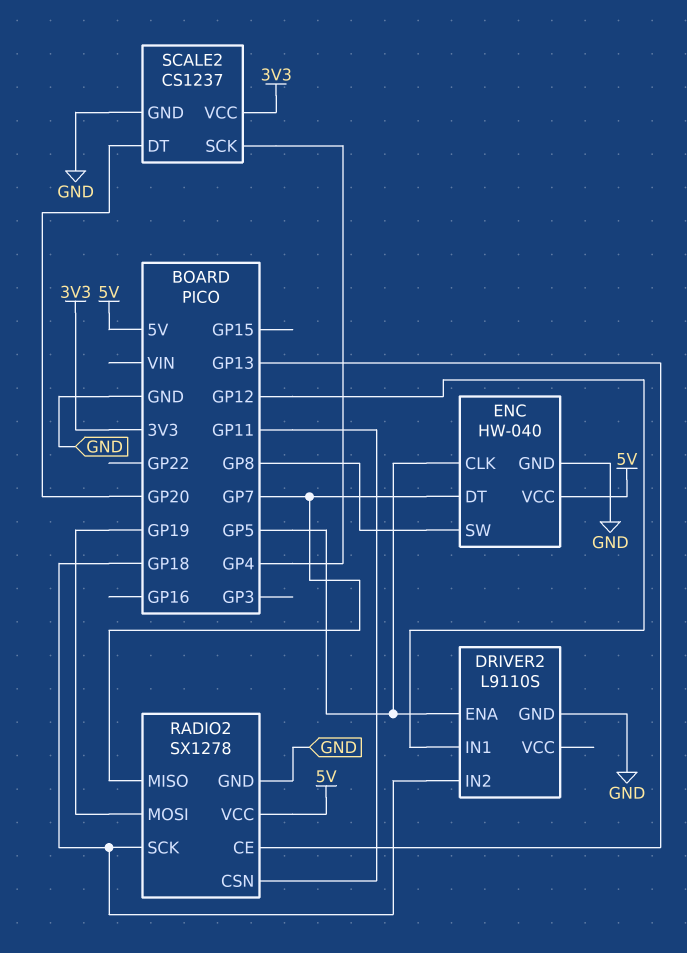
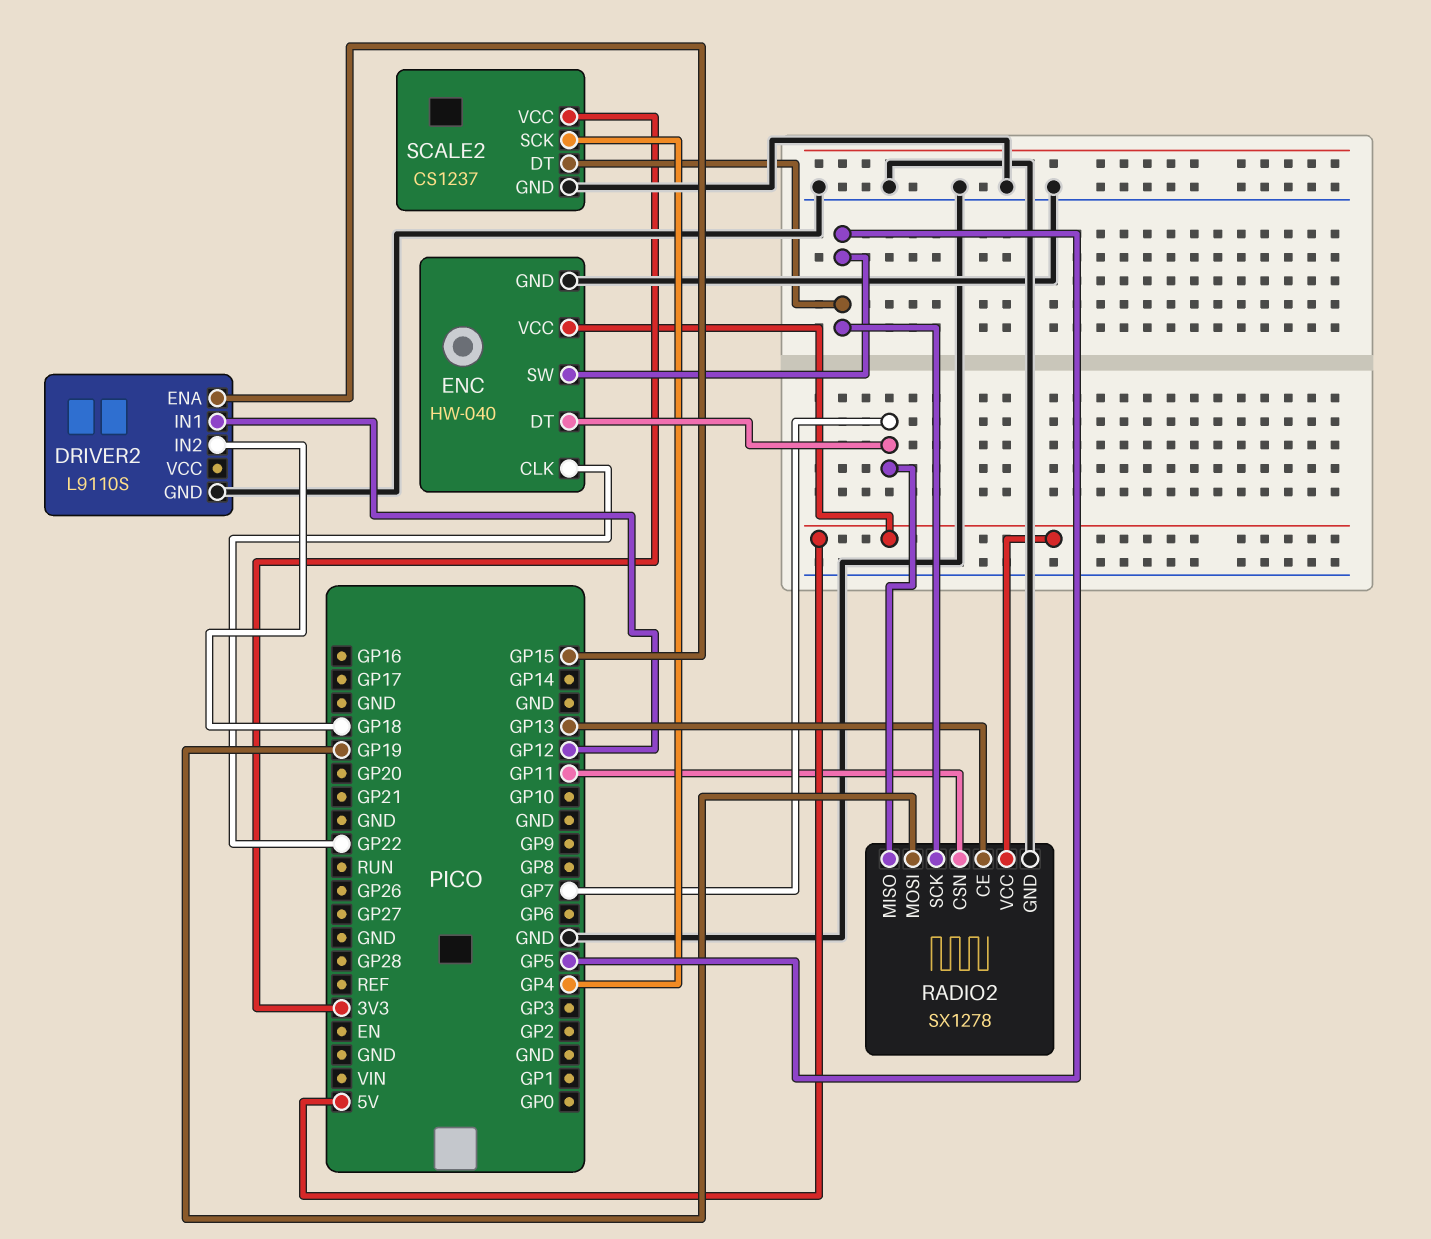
DRIVER2 pin ENA: GP5 -> GP15
ENC pin CLK: GP5 -> GP22
ENC pin SW: GP8 -> GP5
RADIO2 pin SCK: GP18 -> GP5
SCALE2 pin DT: GP20 -> GP5

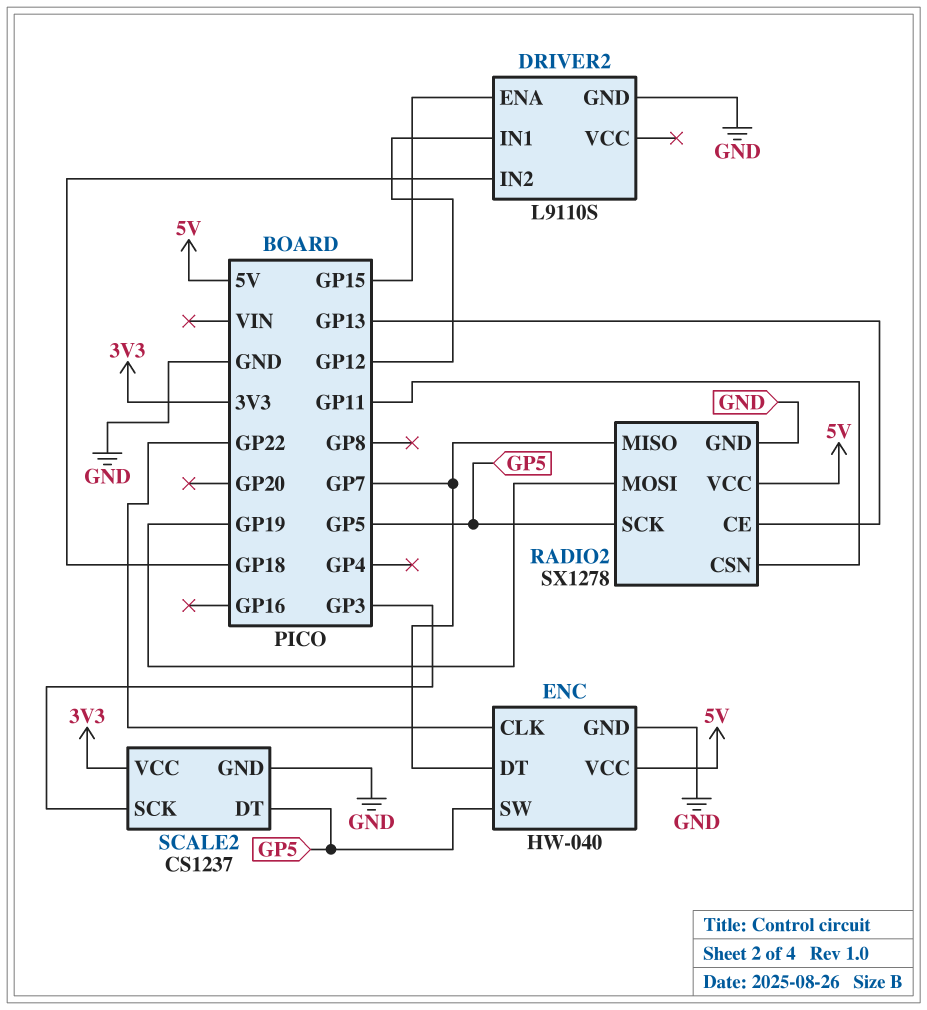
SCALE2 pin SCK: GP4 -> GP3

